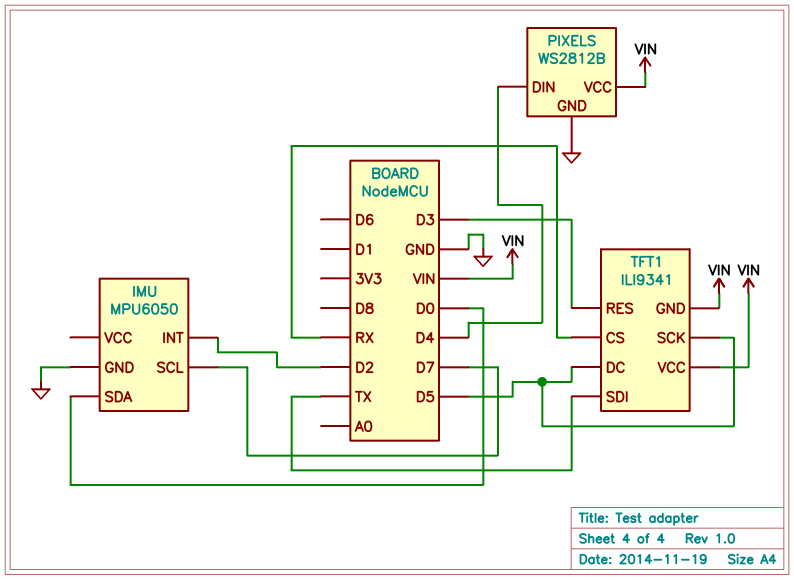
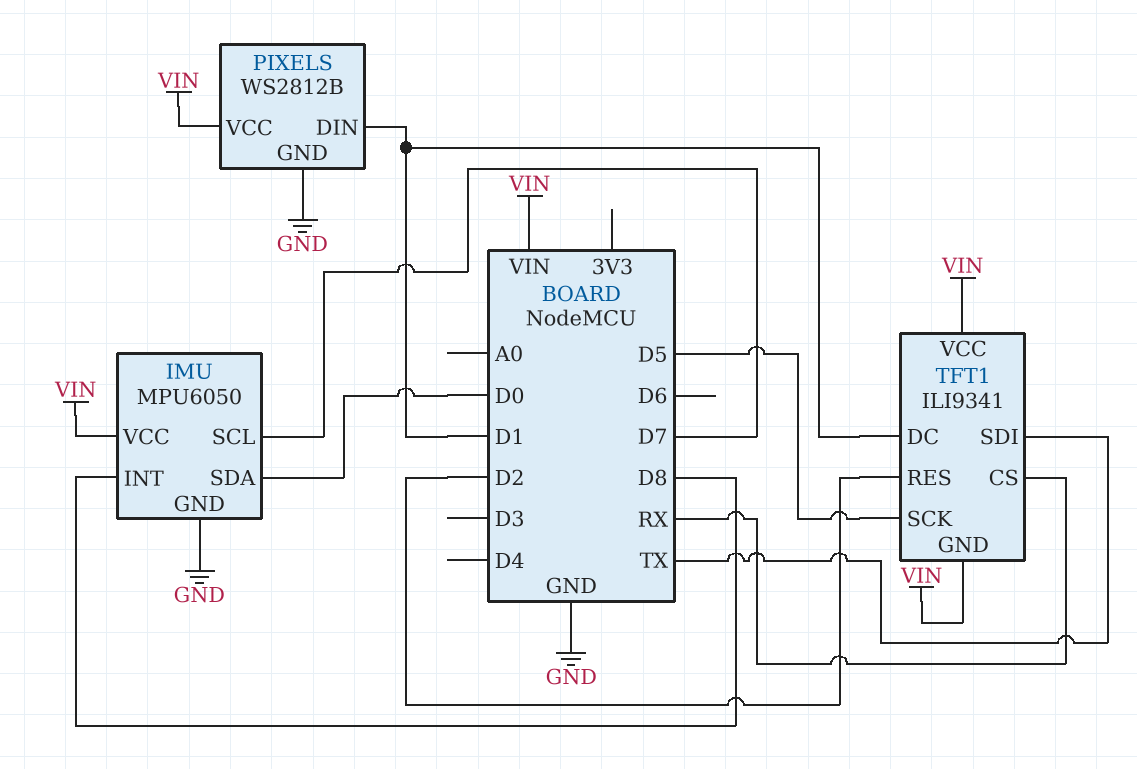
IMU pin INT: D2 -> D8
IMU pin VCC: none -> VIN
PIXELS pin DIN: D4 -> D1
TFT1 pin DC: D5 -> D1
TFT1 pin RES: D3 -> D2

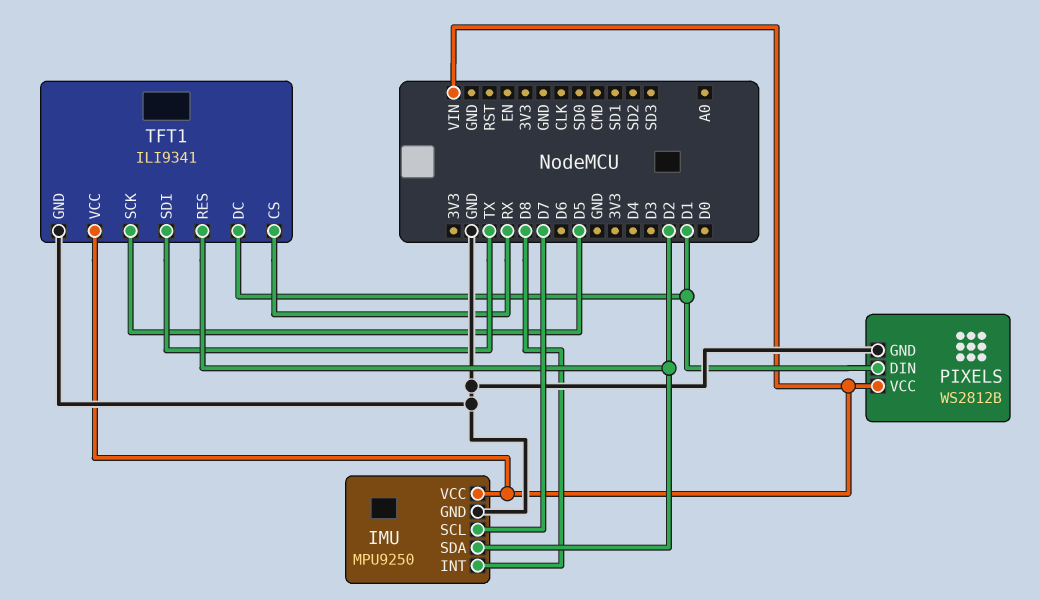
IMU: MPU6050 -> MPU9250
IMU pin SDA: D0 -> D2
TFT1 pin GND: VIN -> GND

